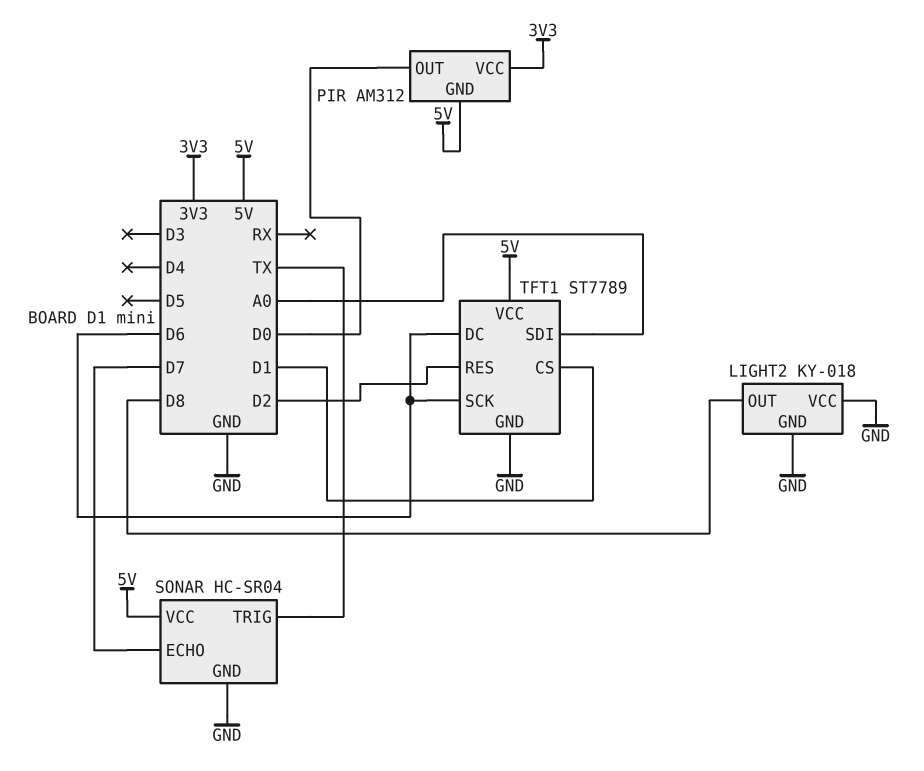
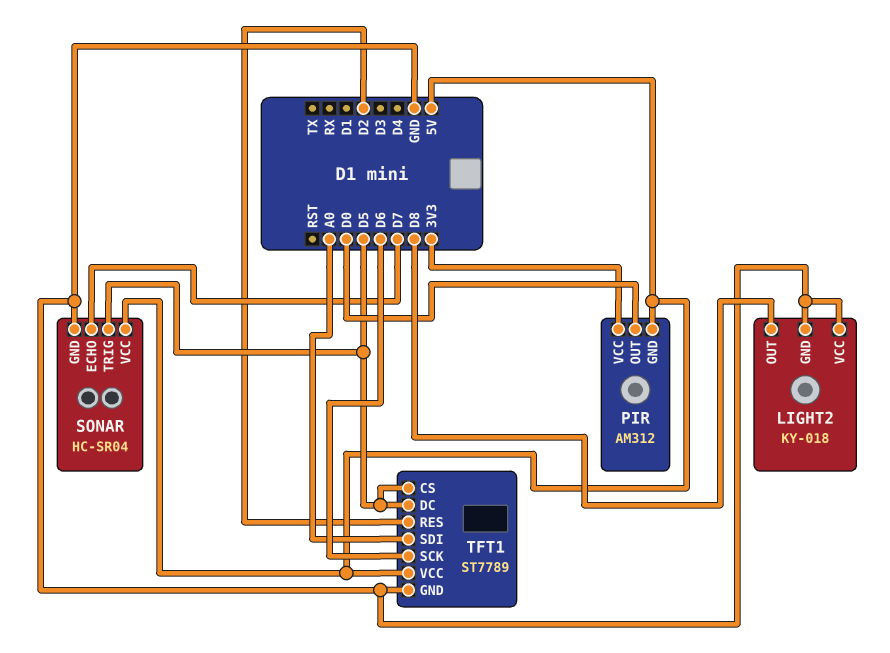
SONAR pin TRIG: TX -> D5
TFT1 pin CS: D1 -> D5
TFT1 pin DC: D6 -> D5

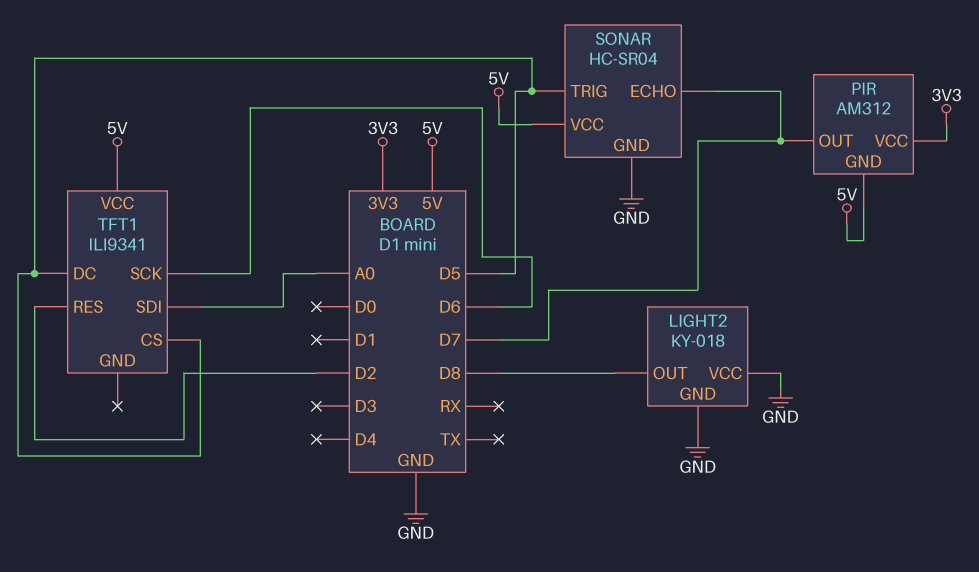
PIR pin OUT: D0 -> D7
TFT1: ST7789 -> ILI9341
TFT1 pin GND: GND -> none

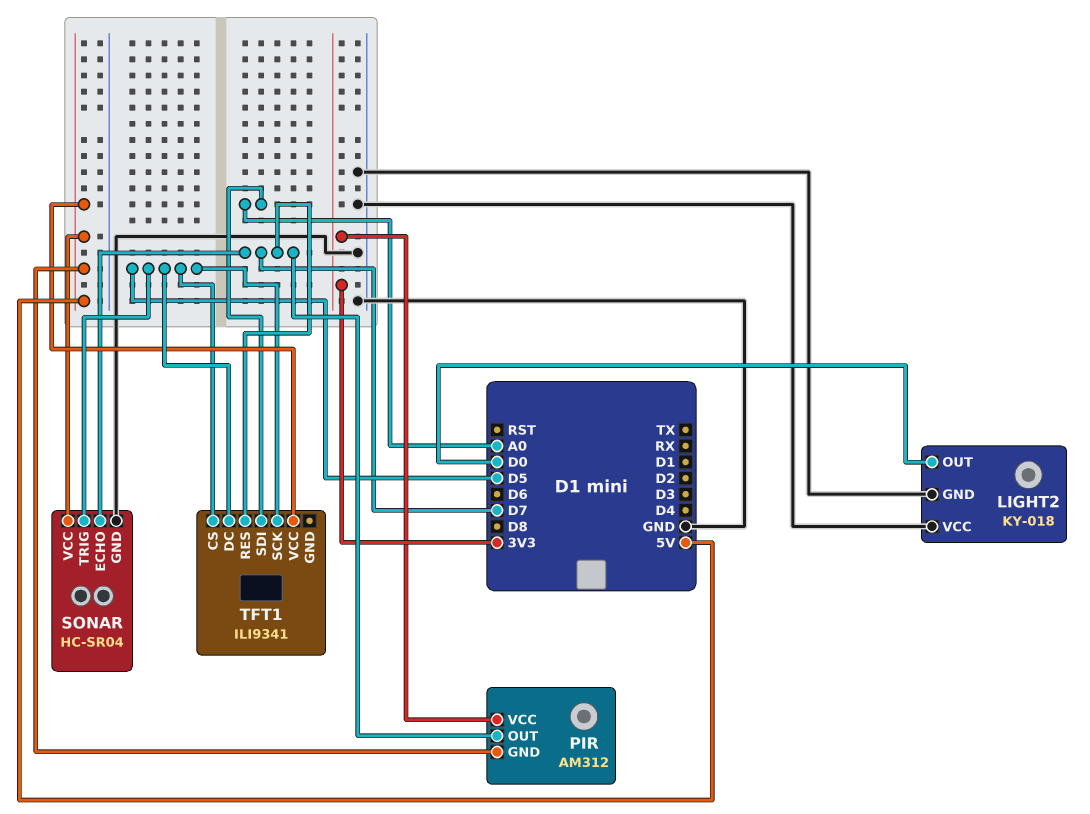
LIGHT2 pin OUT: D8 -> D0
TFT1 pin RES: D2 -> D7
TFT1 pin SCK: D6 -> D5

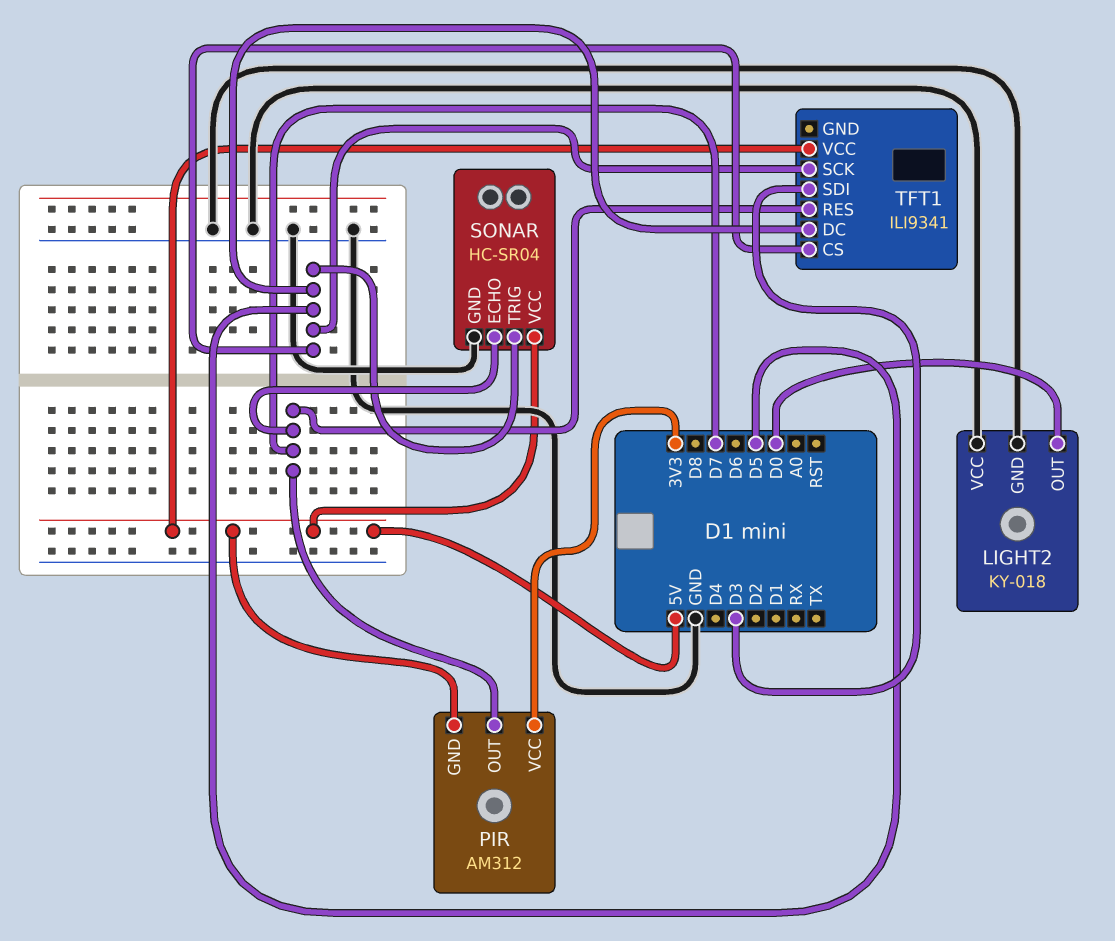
TFT1 pin SDI: A0 -> D3

